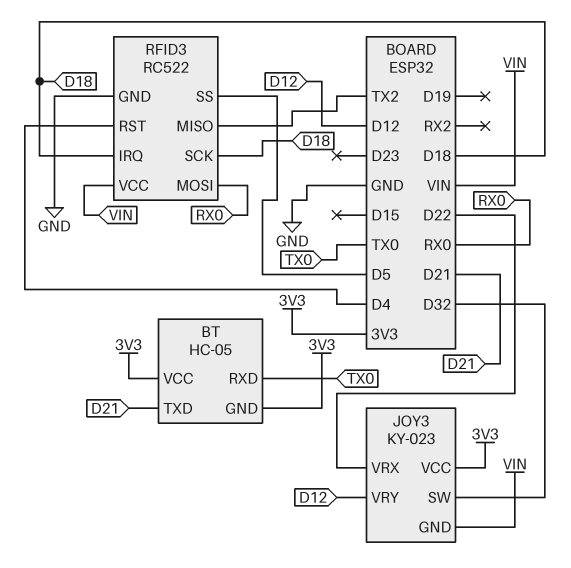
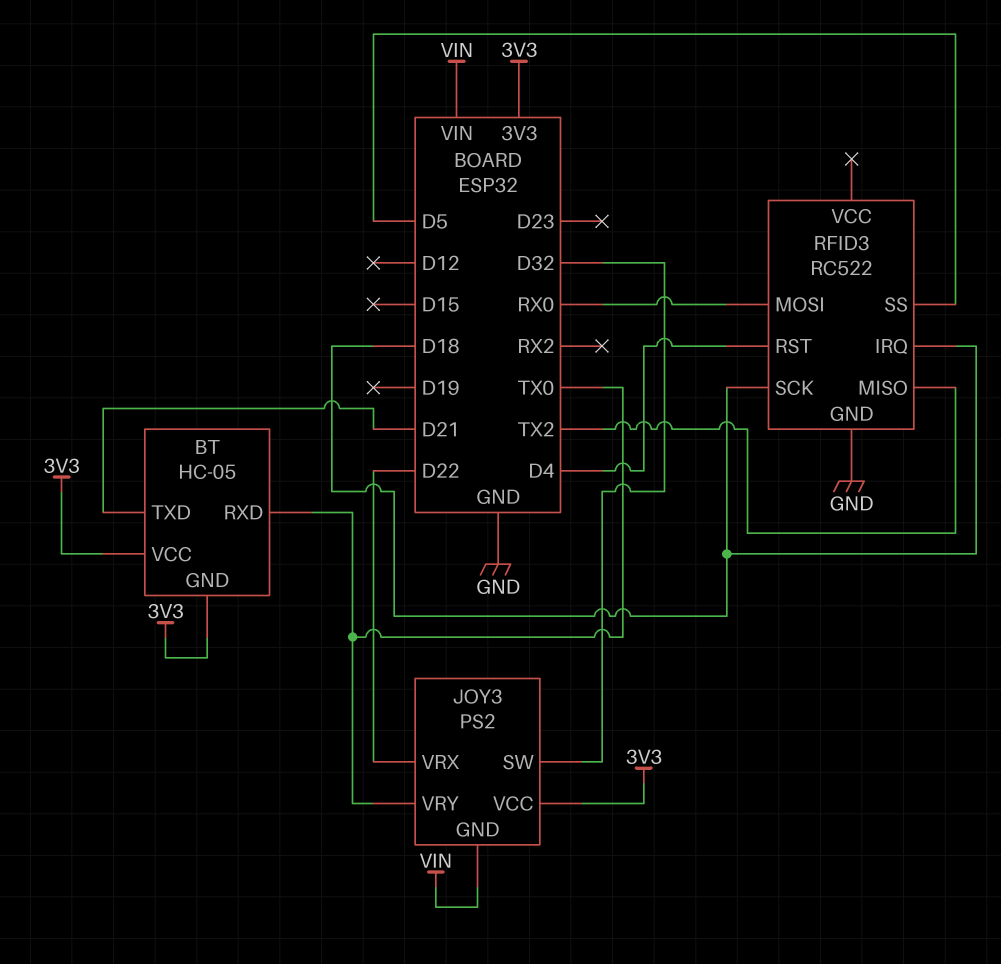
JOY3: KY-023 -> PS2
JOY3 pin VRY: D12 -> TX0
RFID3 pin VCC: VIN -> none

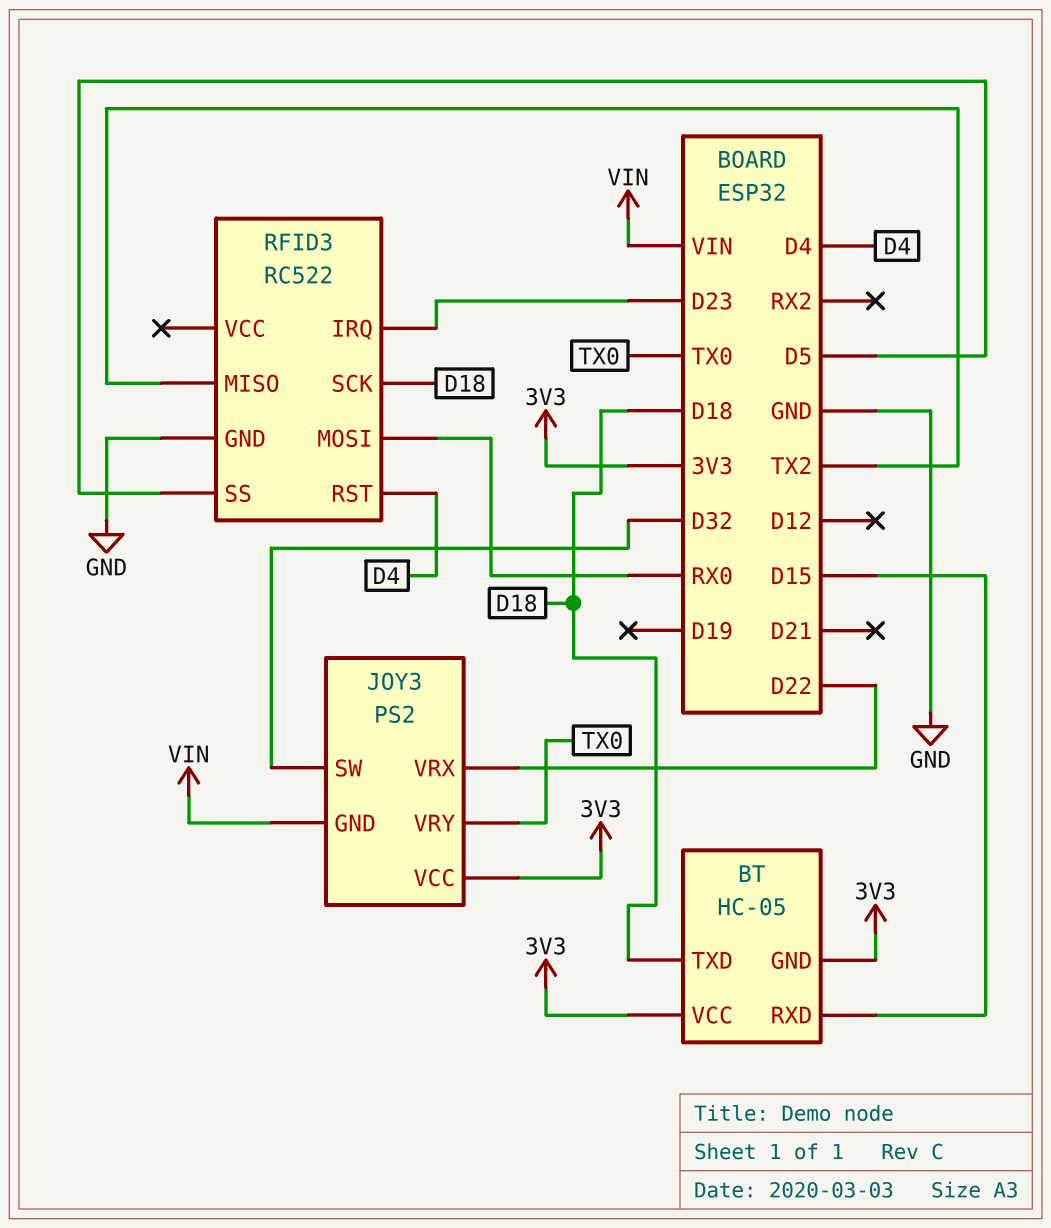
BT pin RXD: TX0 -> D15
BT pin TXD: D21 -> D18
RFID3 pin IRQ: D18 -> D23

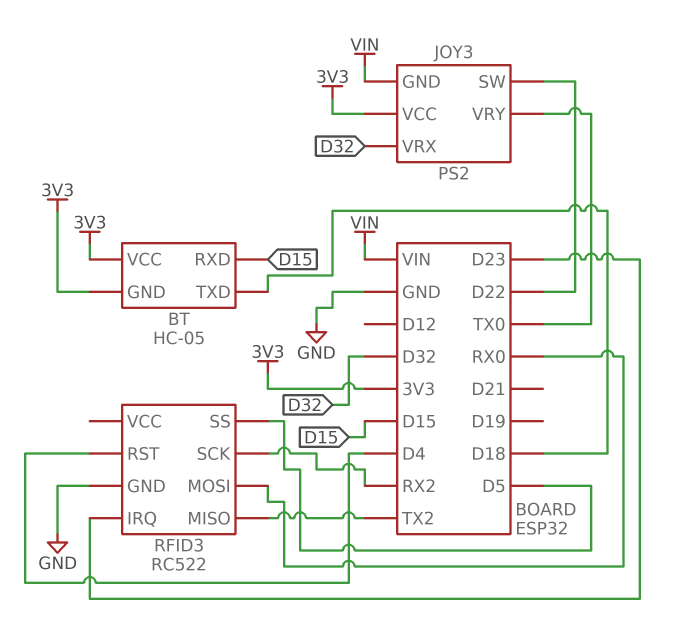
JOY3 pin SW: D32 -> D22
JOY3 pin VRX: D22 -> D32
RFID3 pin SCK: D18 -> RX2

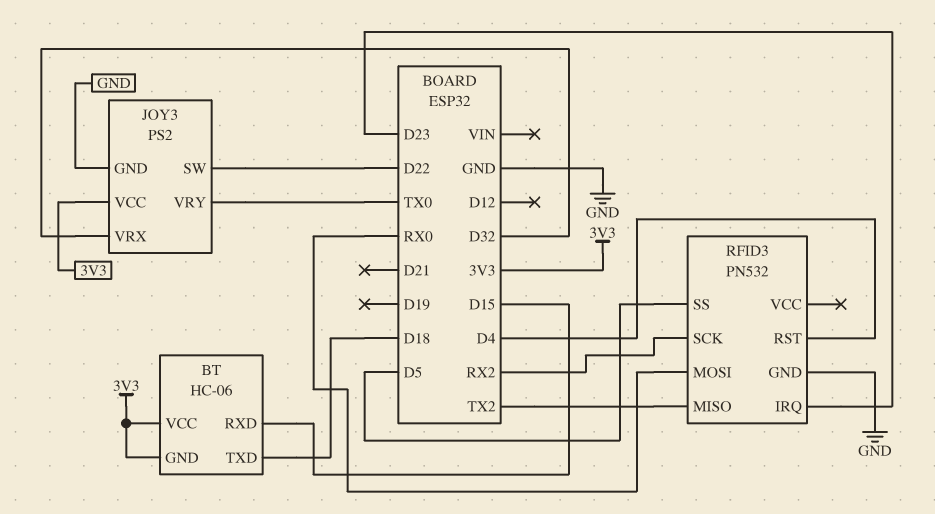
BT: HC-05 -> HC-06
JOY3 pin GND: VIN -> GND
RFID3: RC522 -> PN532

